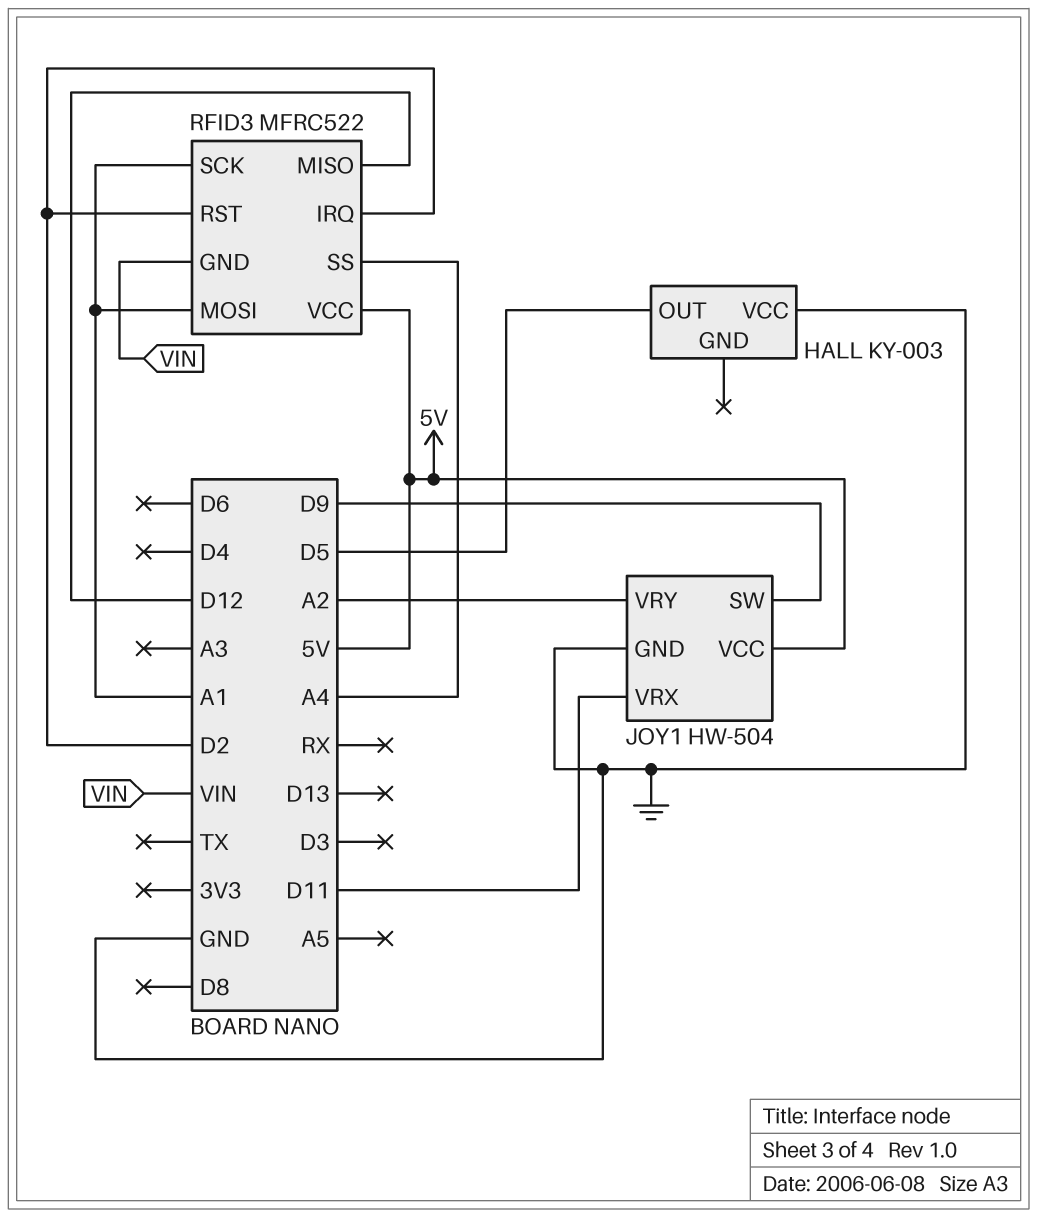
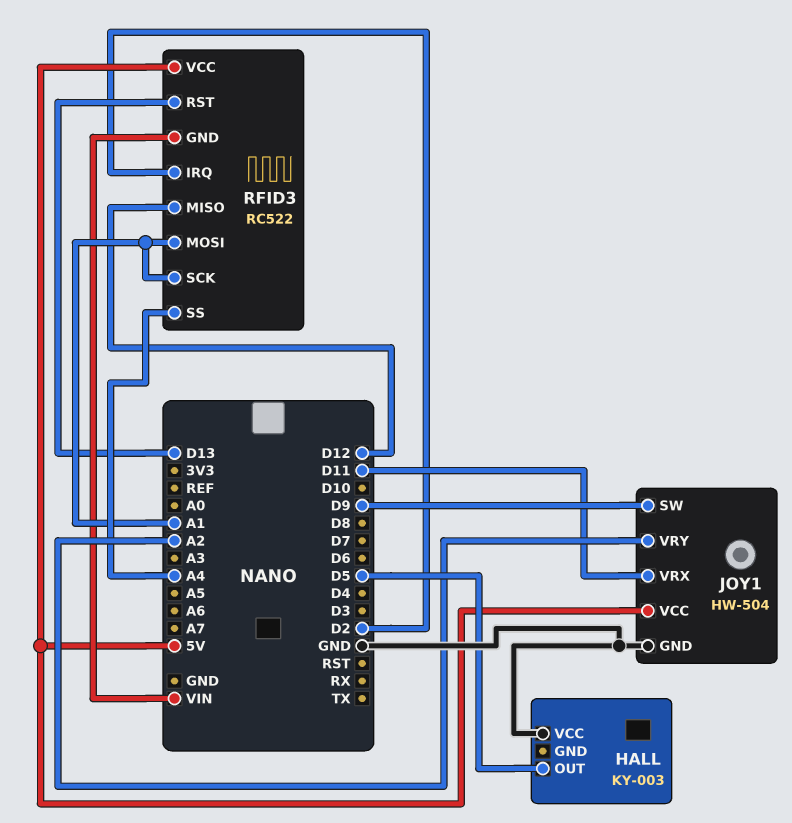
RFID3: MFRC522 -> RC522
RFID3 pin RST: D2 -> D13

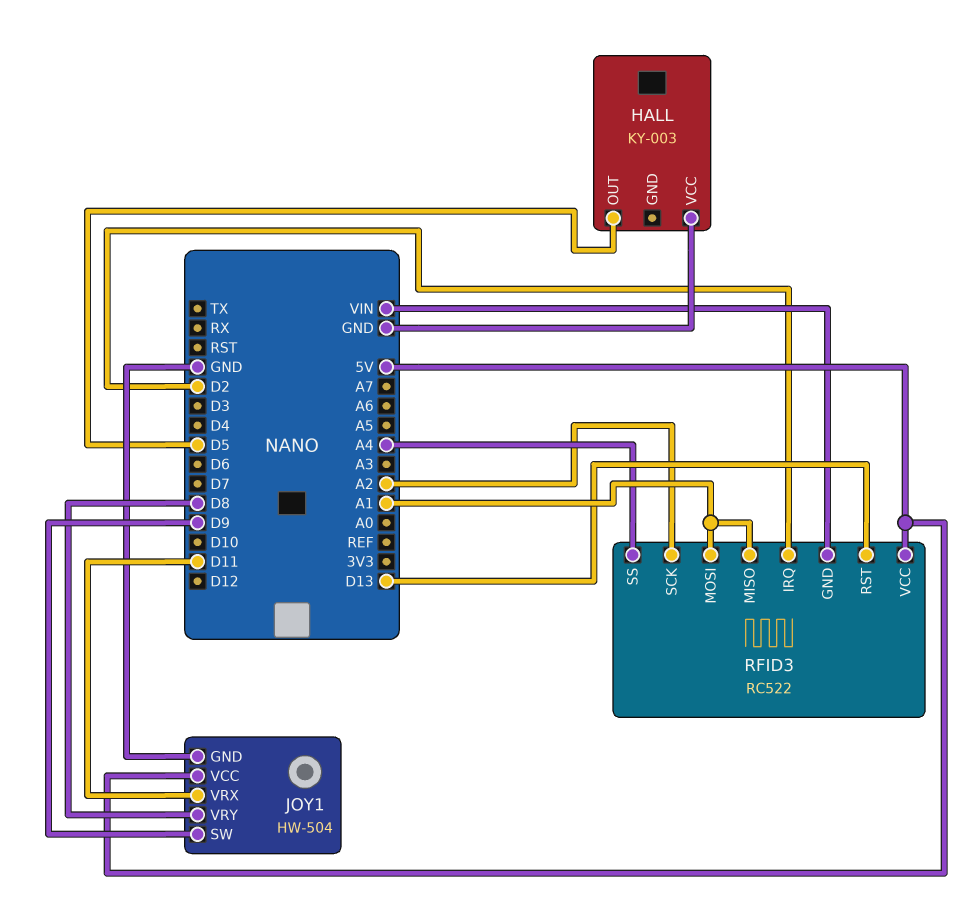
JOY1 pin VRY: A2 -> D8
RFID3 pin MISO: D12 -> A1
RFID3 pin SCK: A1 -> A2

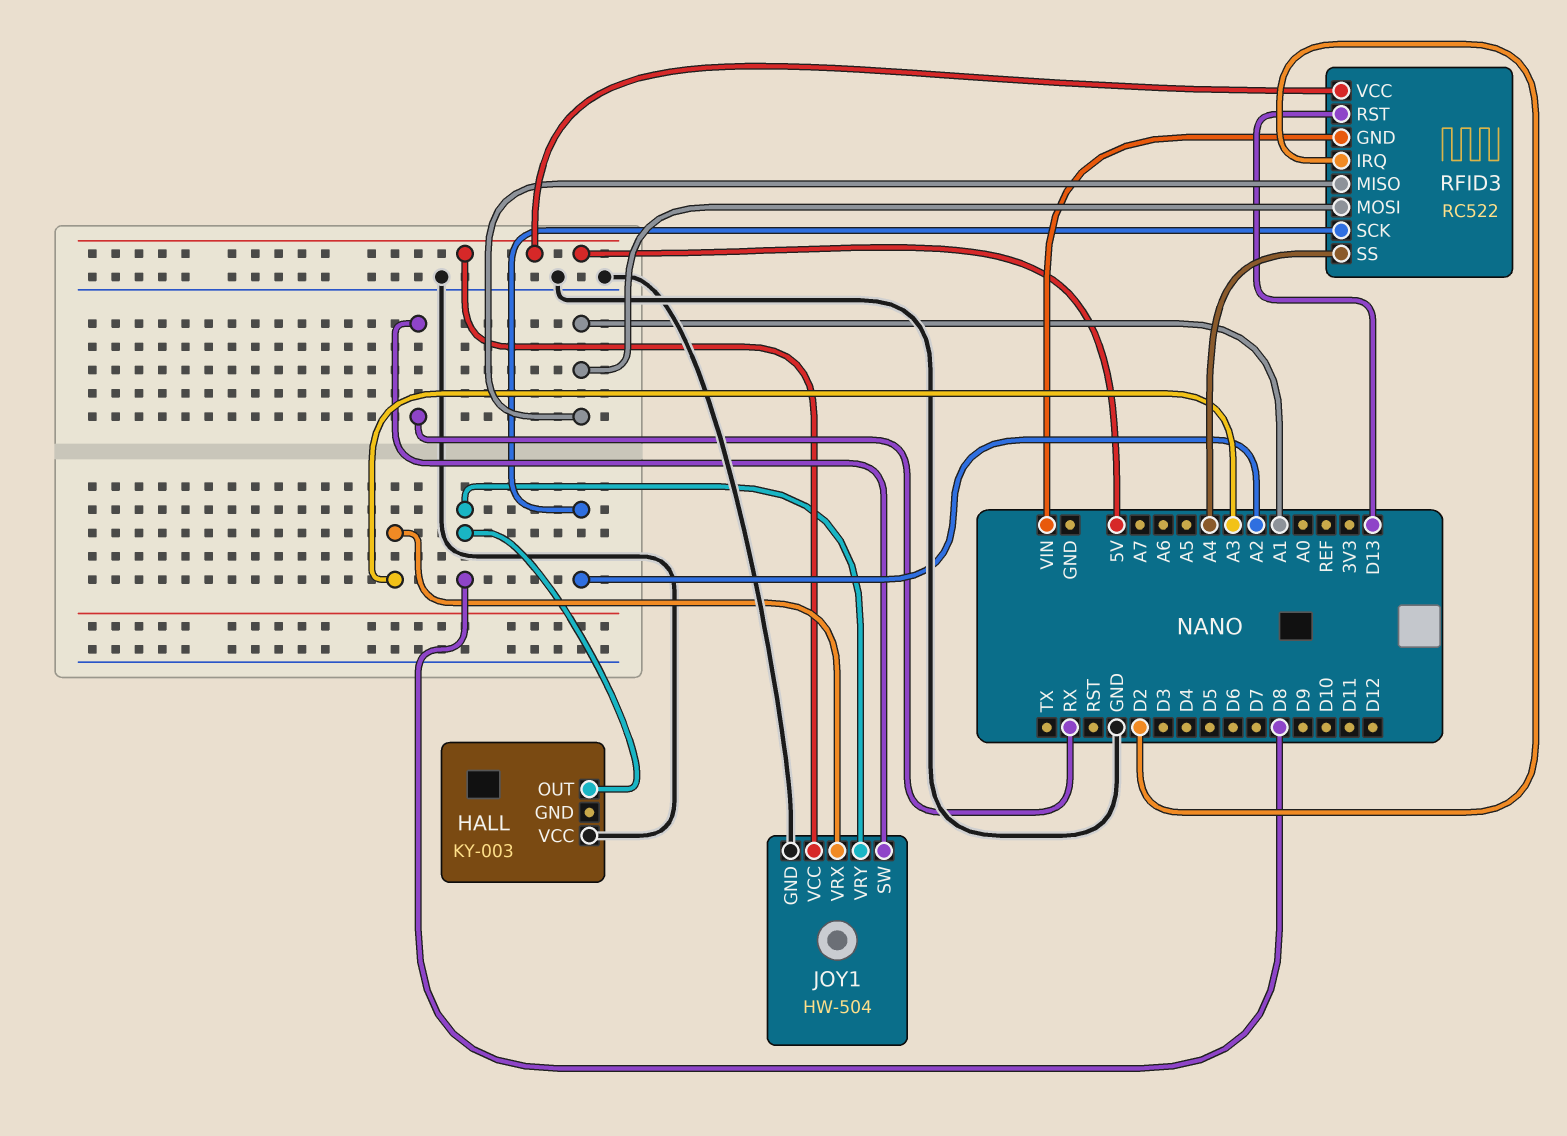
HALL pin OUT: D5 -> D8
JOY1 pin SW: D9 -> RX
JOY1 pin VRX: D11 -> A3

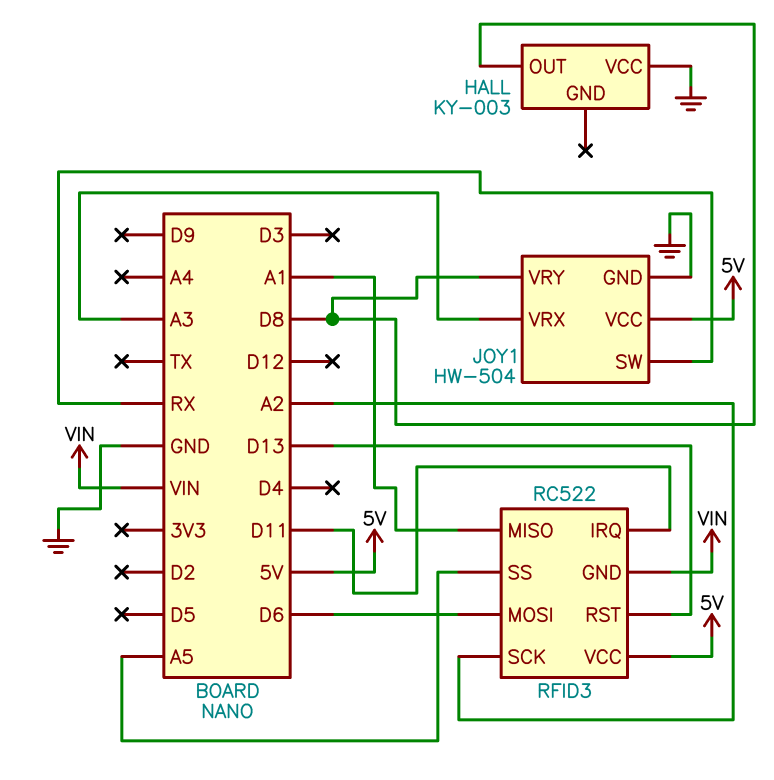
RFID3 pin IRQ: D2 -> D11
RFID3 pin MOSI: A1 -> D6
RFID3 pin SS: A4 -> A5

